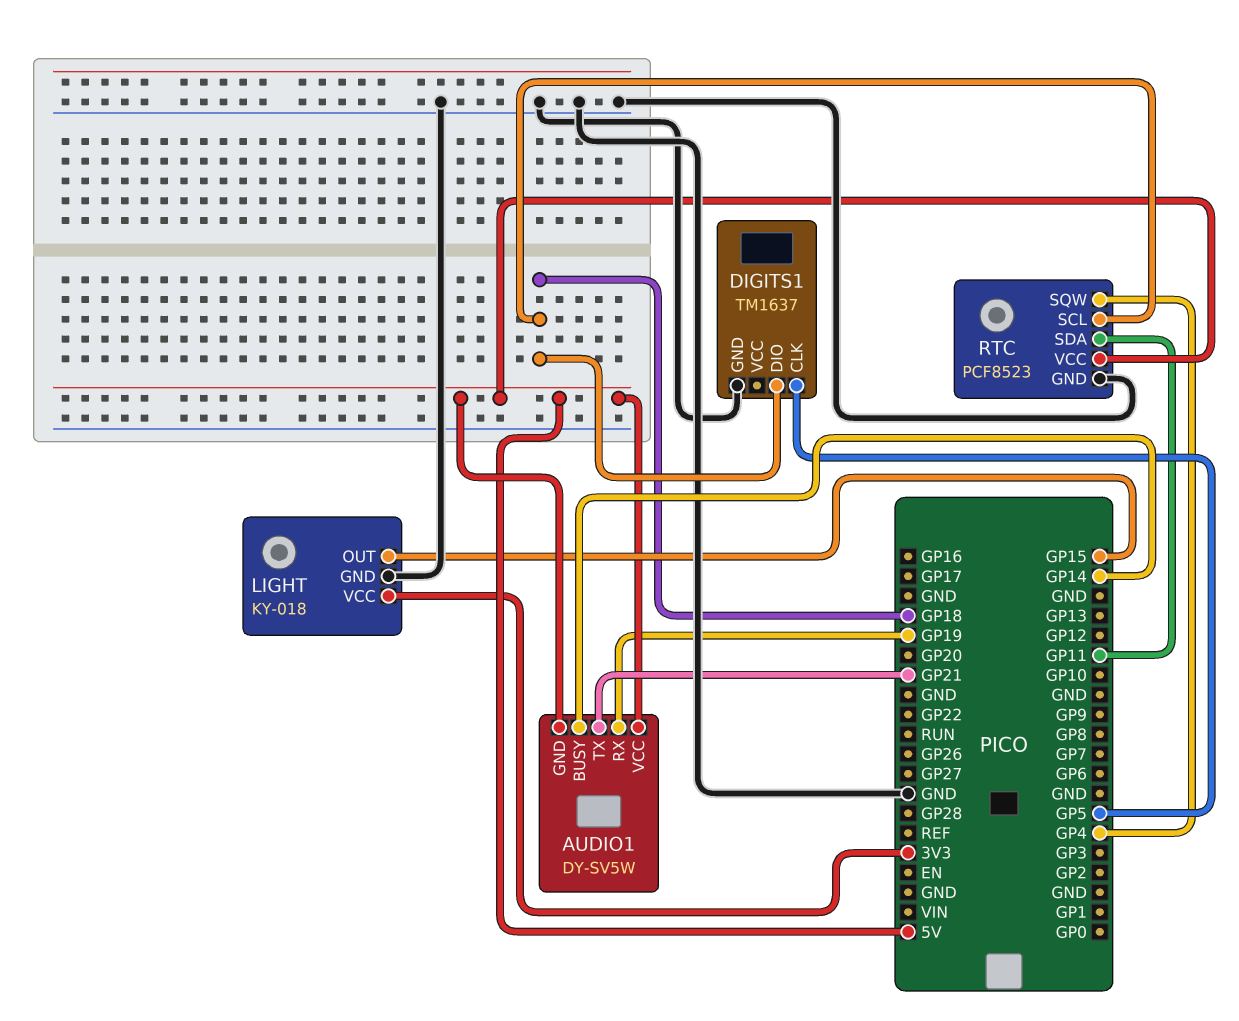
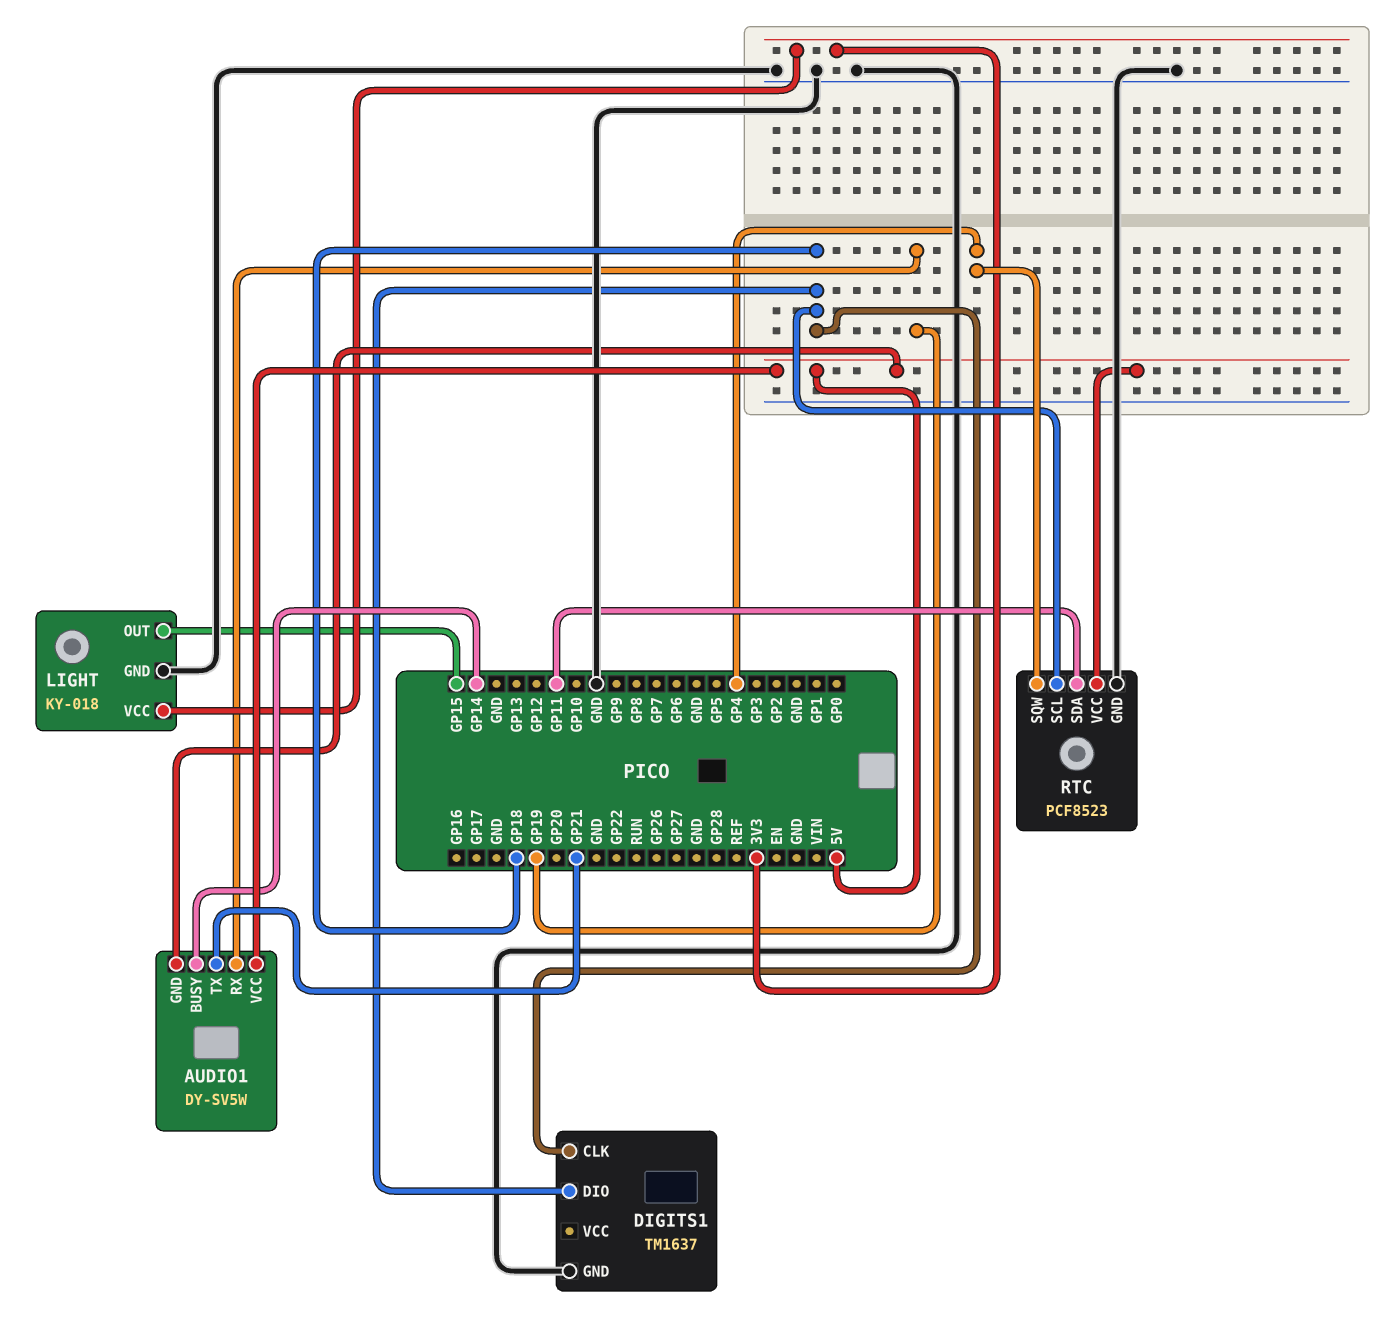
DIGITS1 pin CLK: GP5 -> GP18

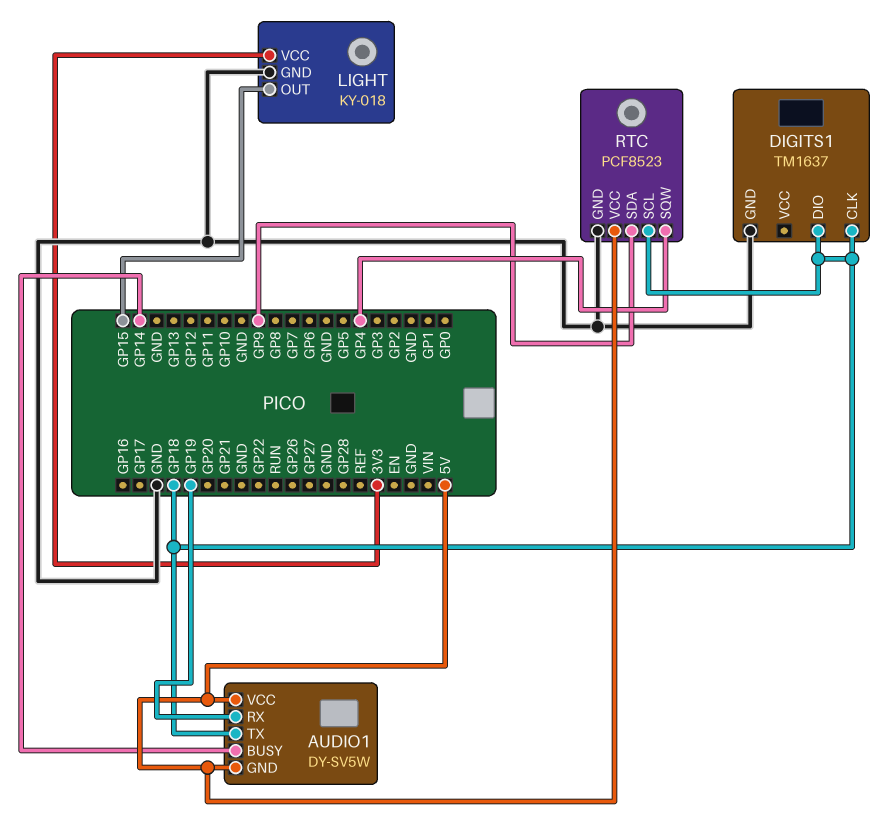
AUDIO1 pin TX: GP21 -> GP18
RTC pin SDA: GP11 -> GP9

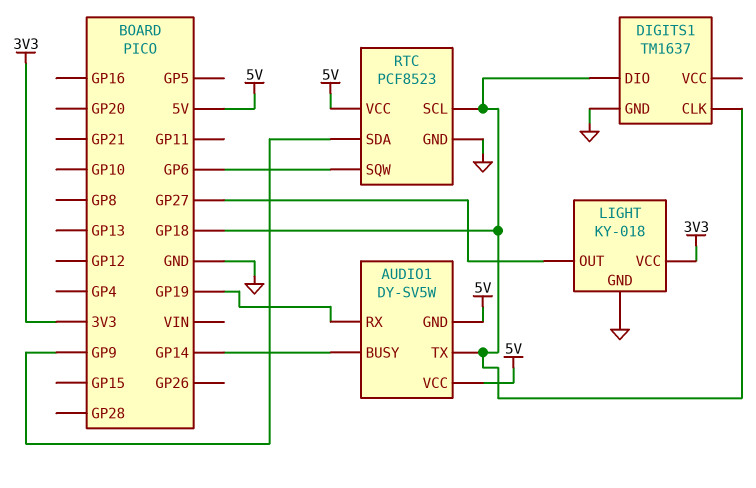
LIGHT pin OUT: GP15 -> GP27
RTC pin SQW: GP4 -> GP6

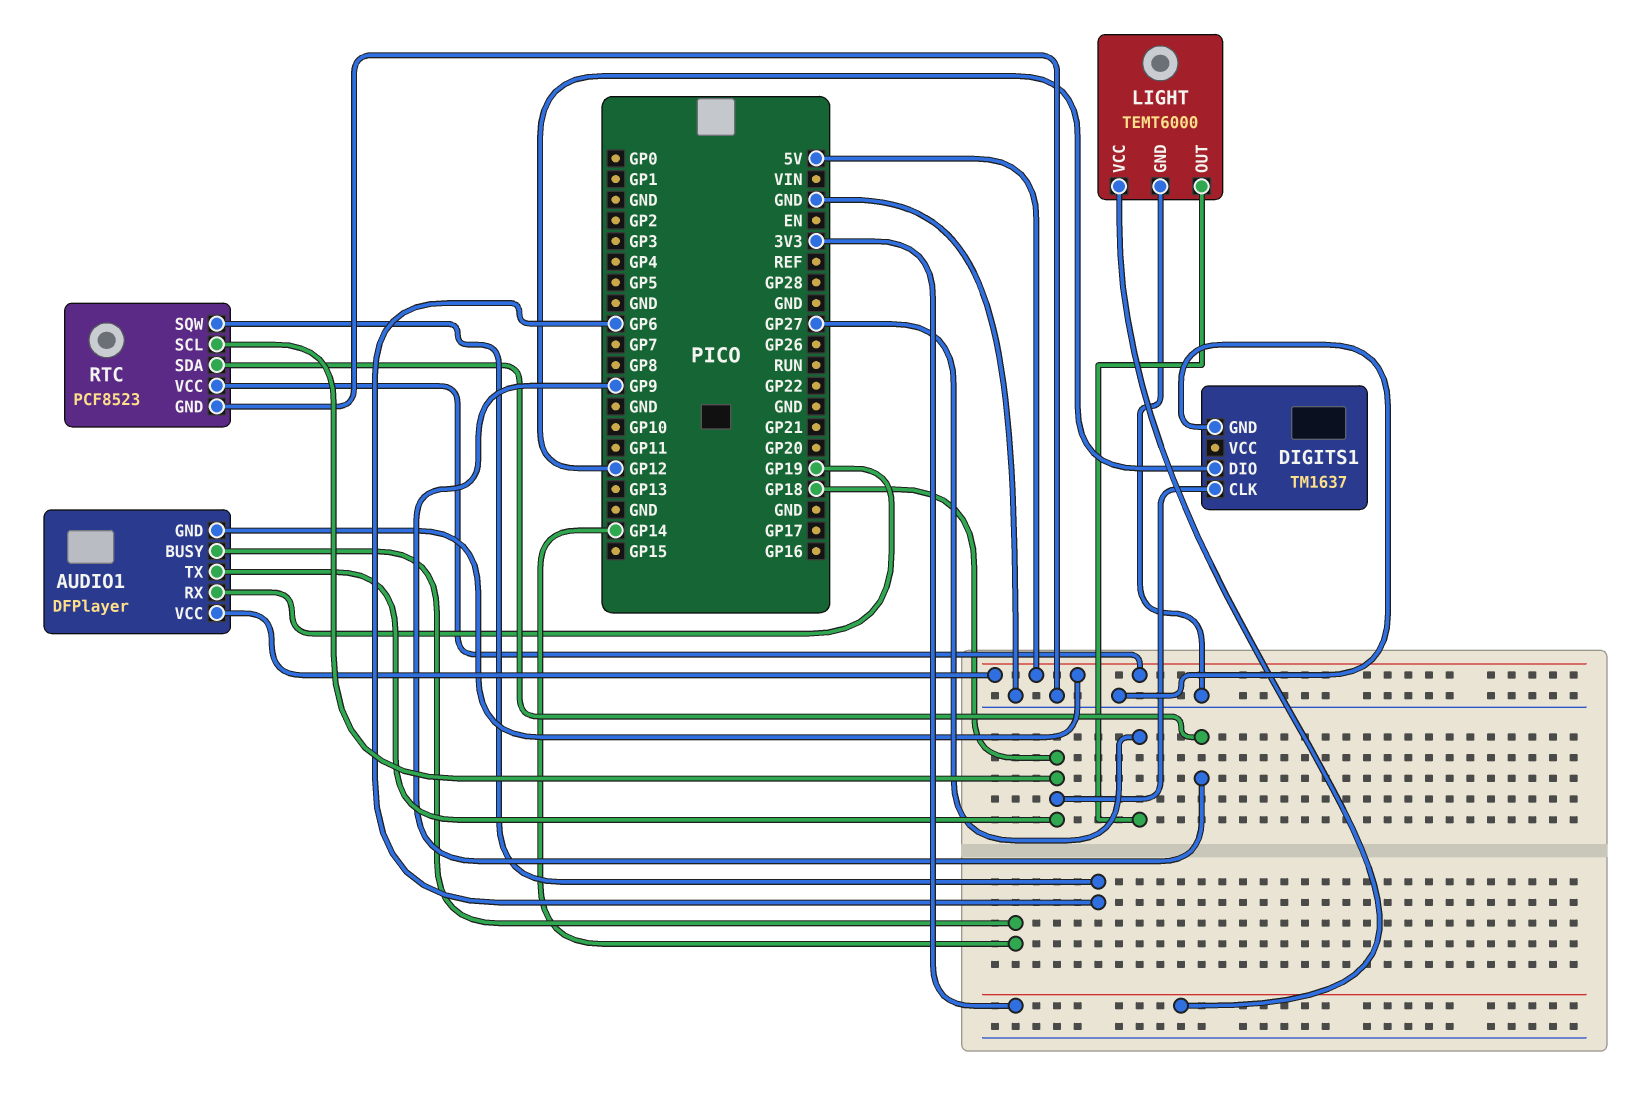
AUDIO1: DY-SV5W -> DFPlayer
DIGITS1 pin DIO: GP18 -> GP12
LIGHT: KY-018 -> TEMT6000

